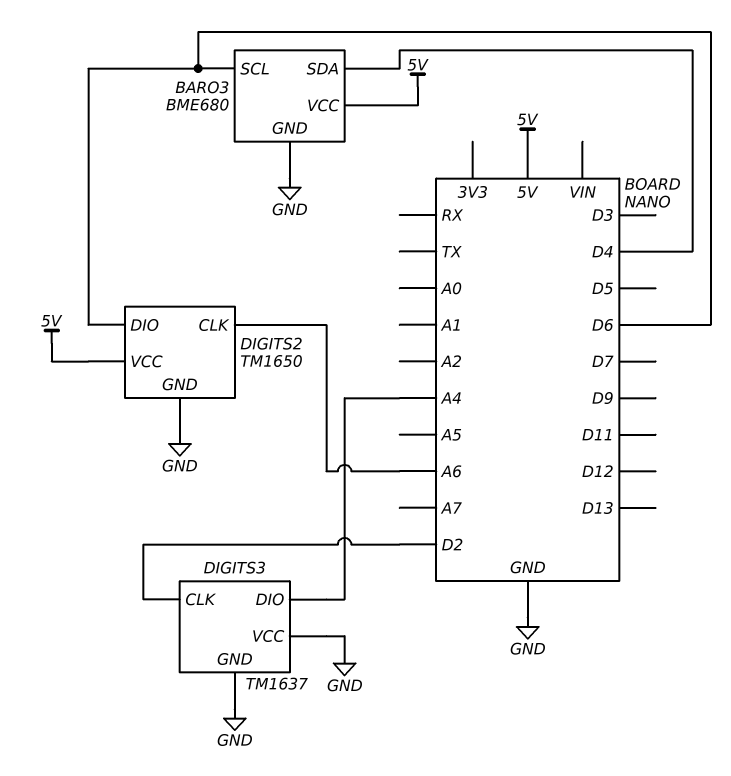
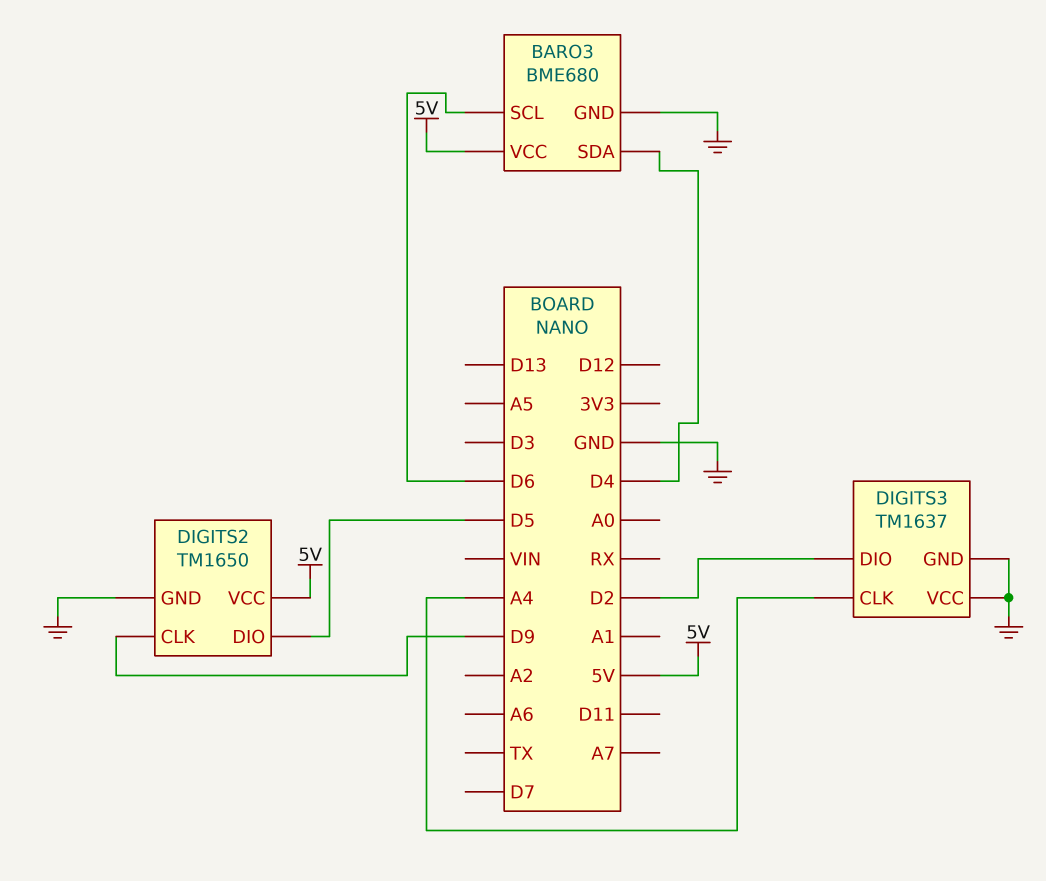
DIGITS2 pin CLK: A6 -> D9
DIGITS2 pin DIO: D6 -> D5
DIGITS3 pin CLK: D2 -> A4
DIGITS3 pin DIO: A4 -> D2

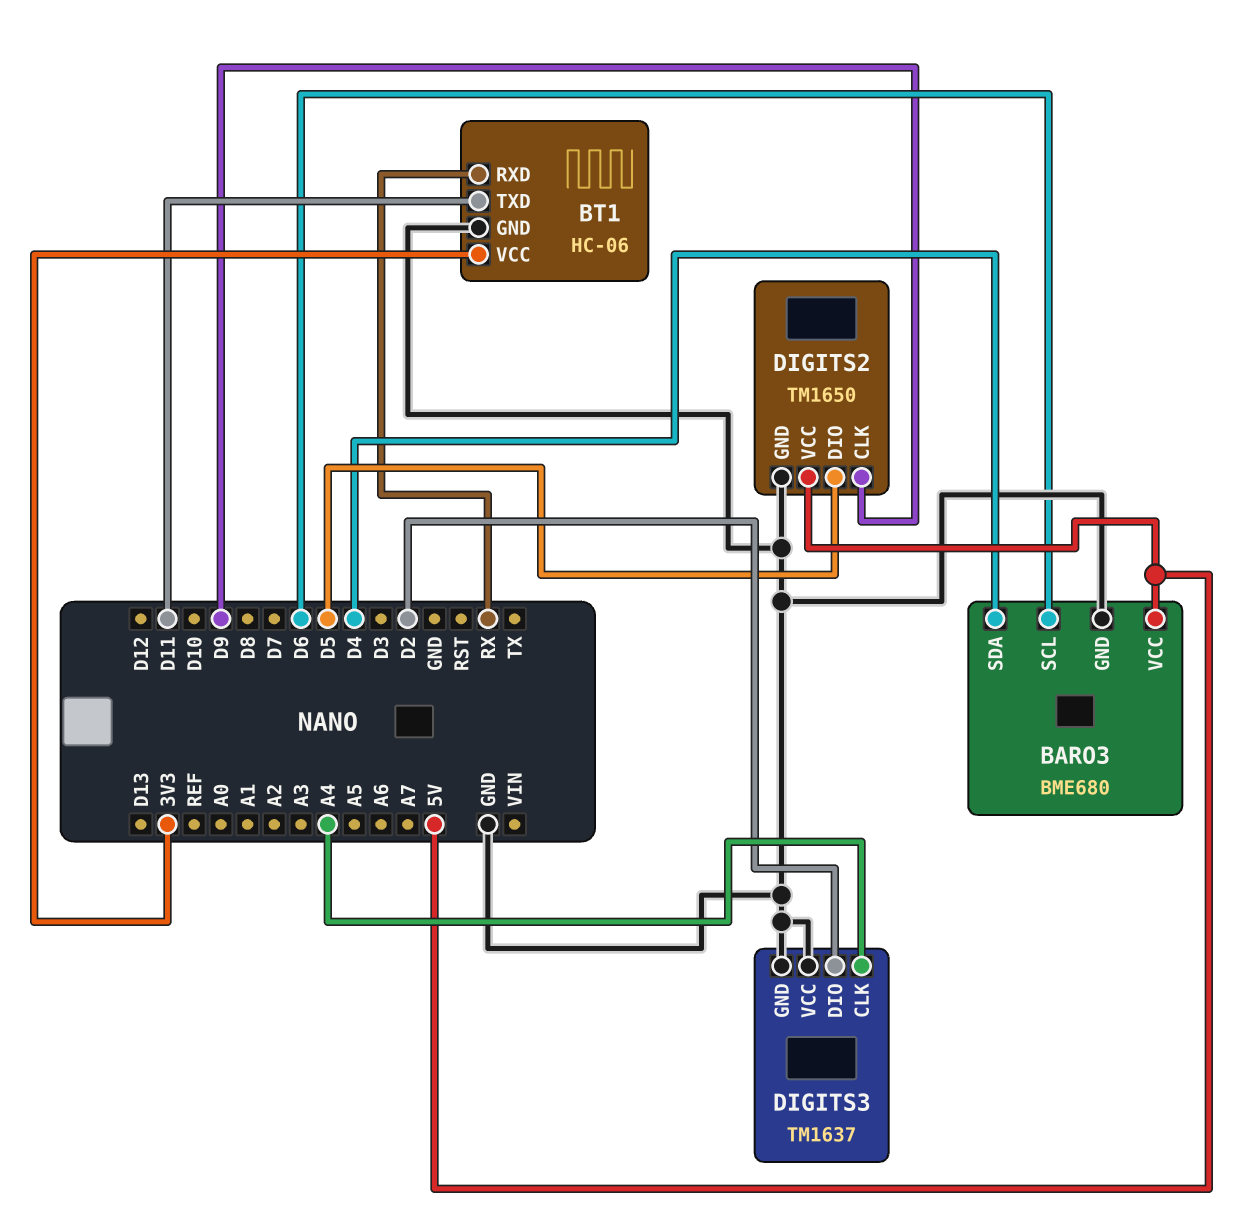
BT1: none -> HC-06
BT1 pin GND: none -> GND
BT1 pin RXD: none -> RX
BT1 pin TXD: none -> D11
BT1 pin VCC: none -> 3V3

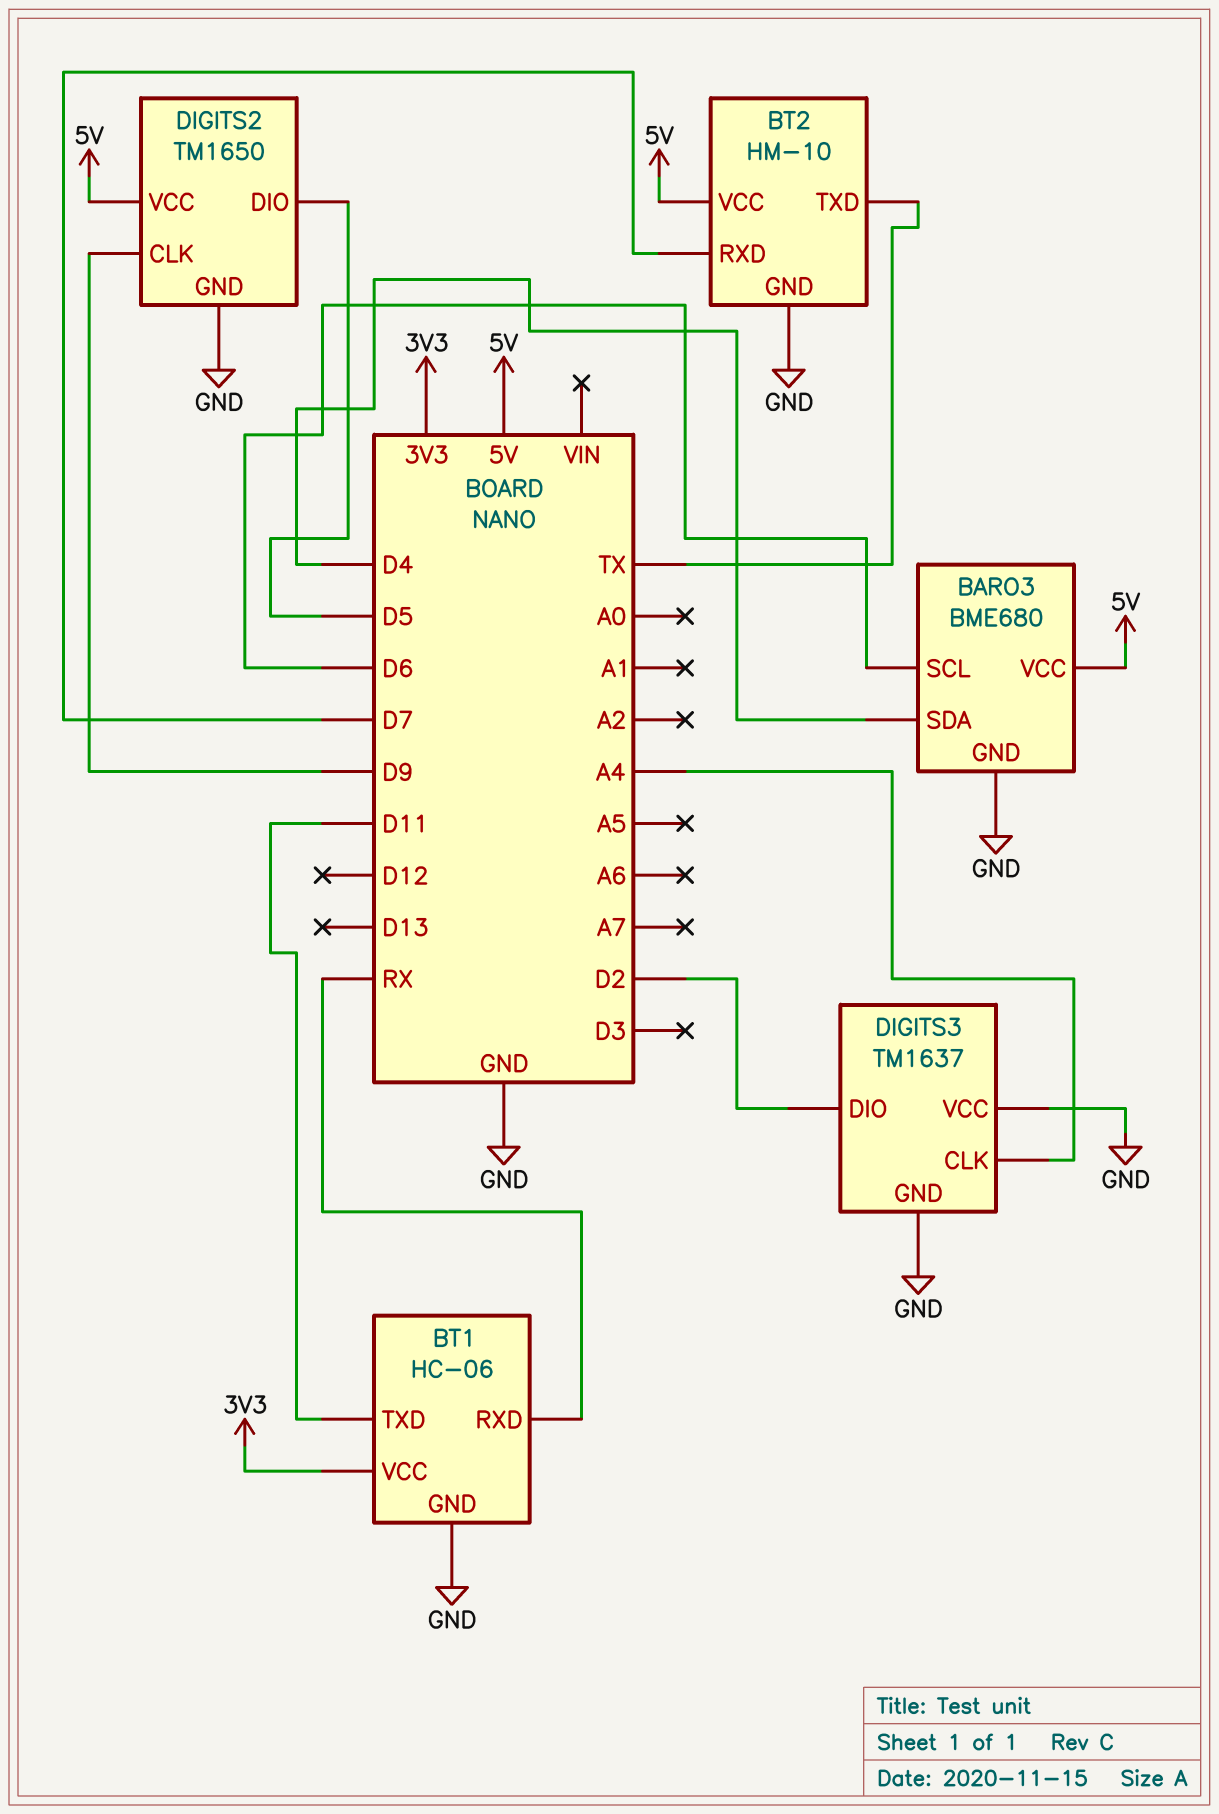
BT2: none -> HM-10
BT2 pin GND: none -> GND
BT2 pin RXD: none -> D7
BT2 pin TXD: none -> TX
BT2 pin VCC: none -> 5V

